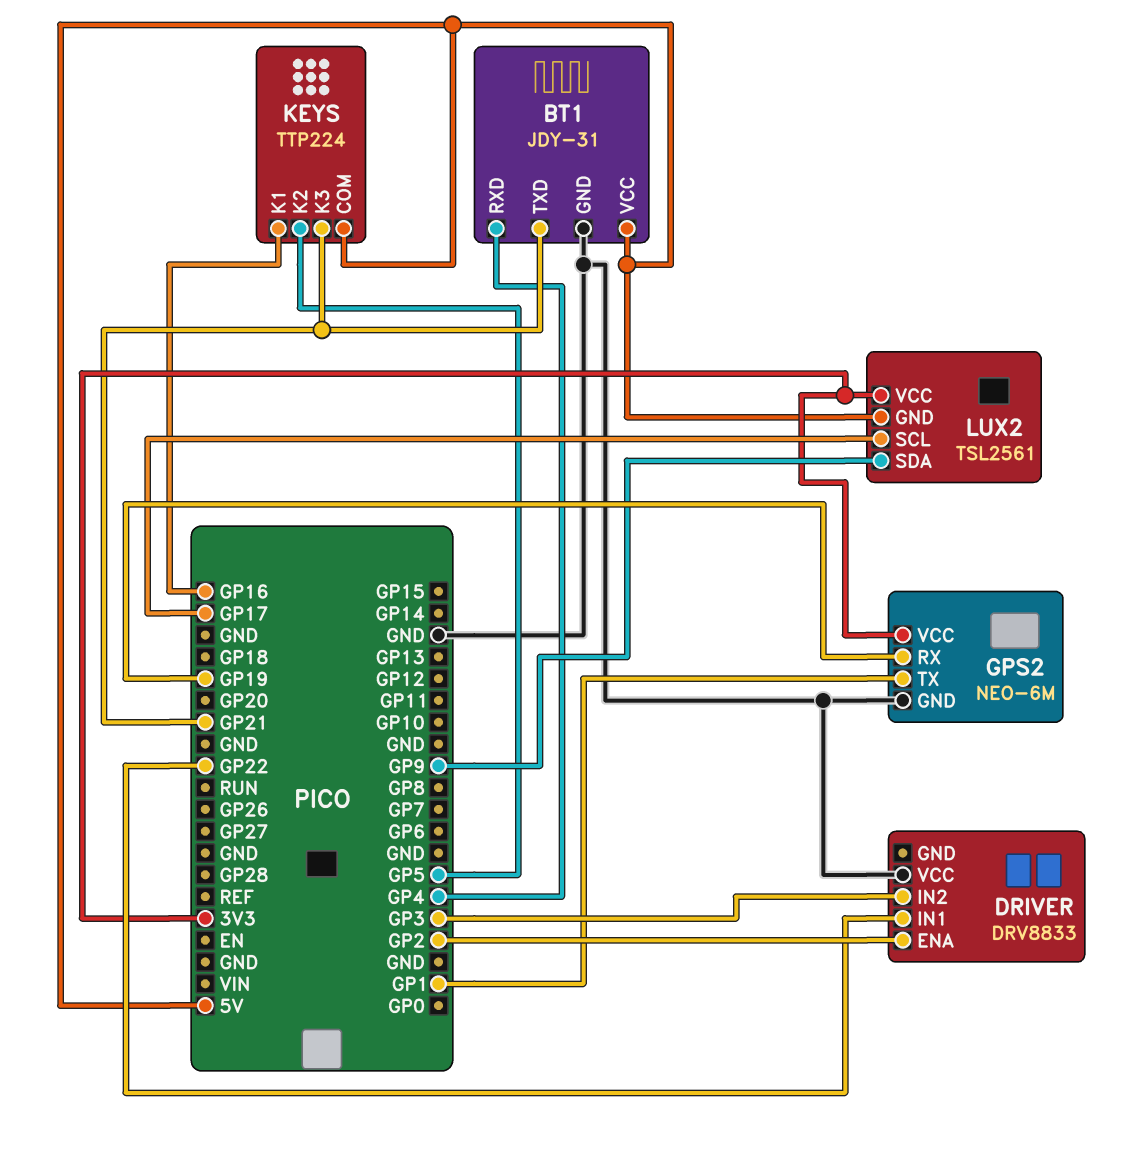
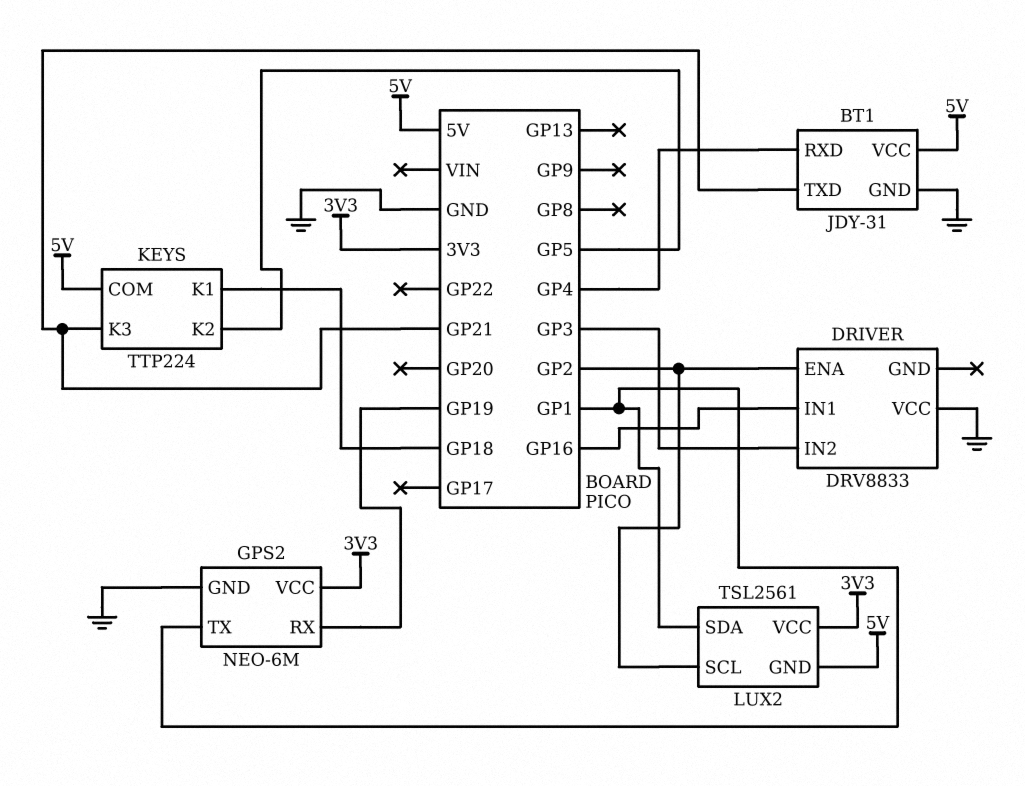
DRIVER pin IN1: GP22 -> GP16
KEYS pin K1: GP16 -> GP18
LUX2 pin SCL: GP17 -> GP2
LUX2 pin SDA: GP9 -> GP1

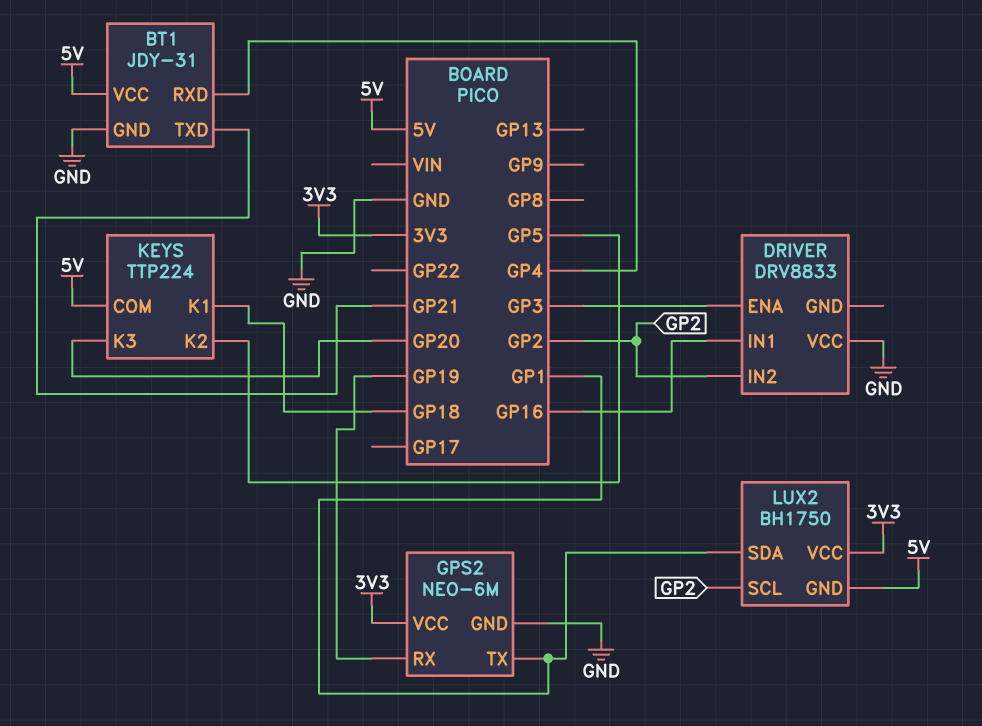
DRIVER pin ENA: GP2 -> GP3
DRIVER pin IN2: GP3 -> GP2
KEYS pin K3: GP21 -> GP20
LUX2: TSL2561 -> BH1750

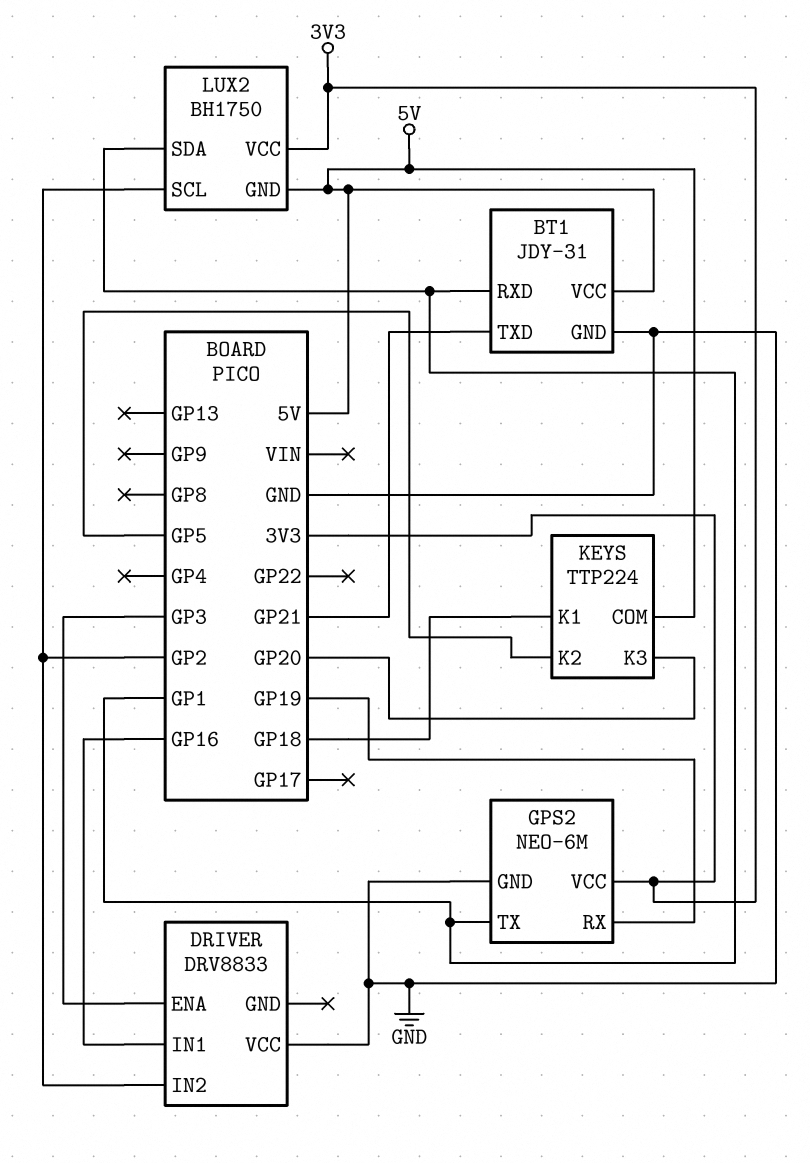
BT1 pin RXD: GP4 -> GP1

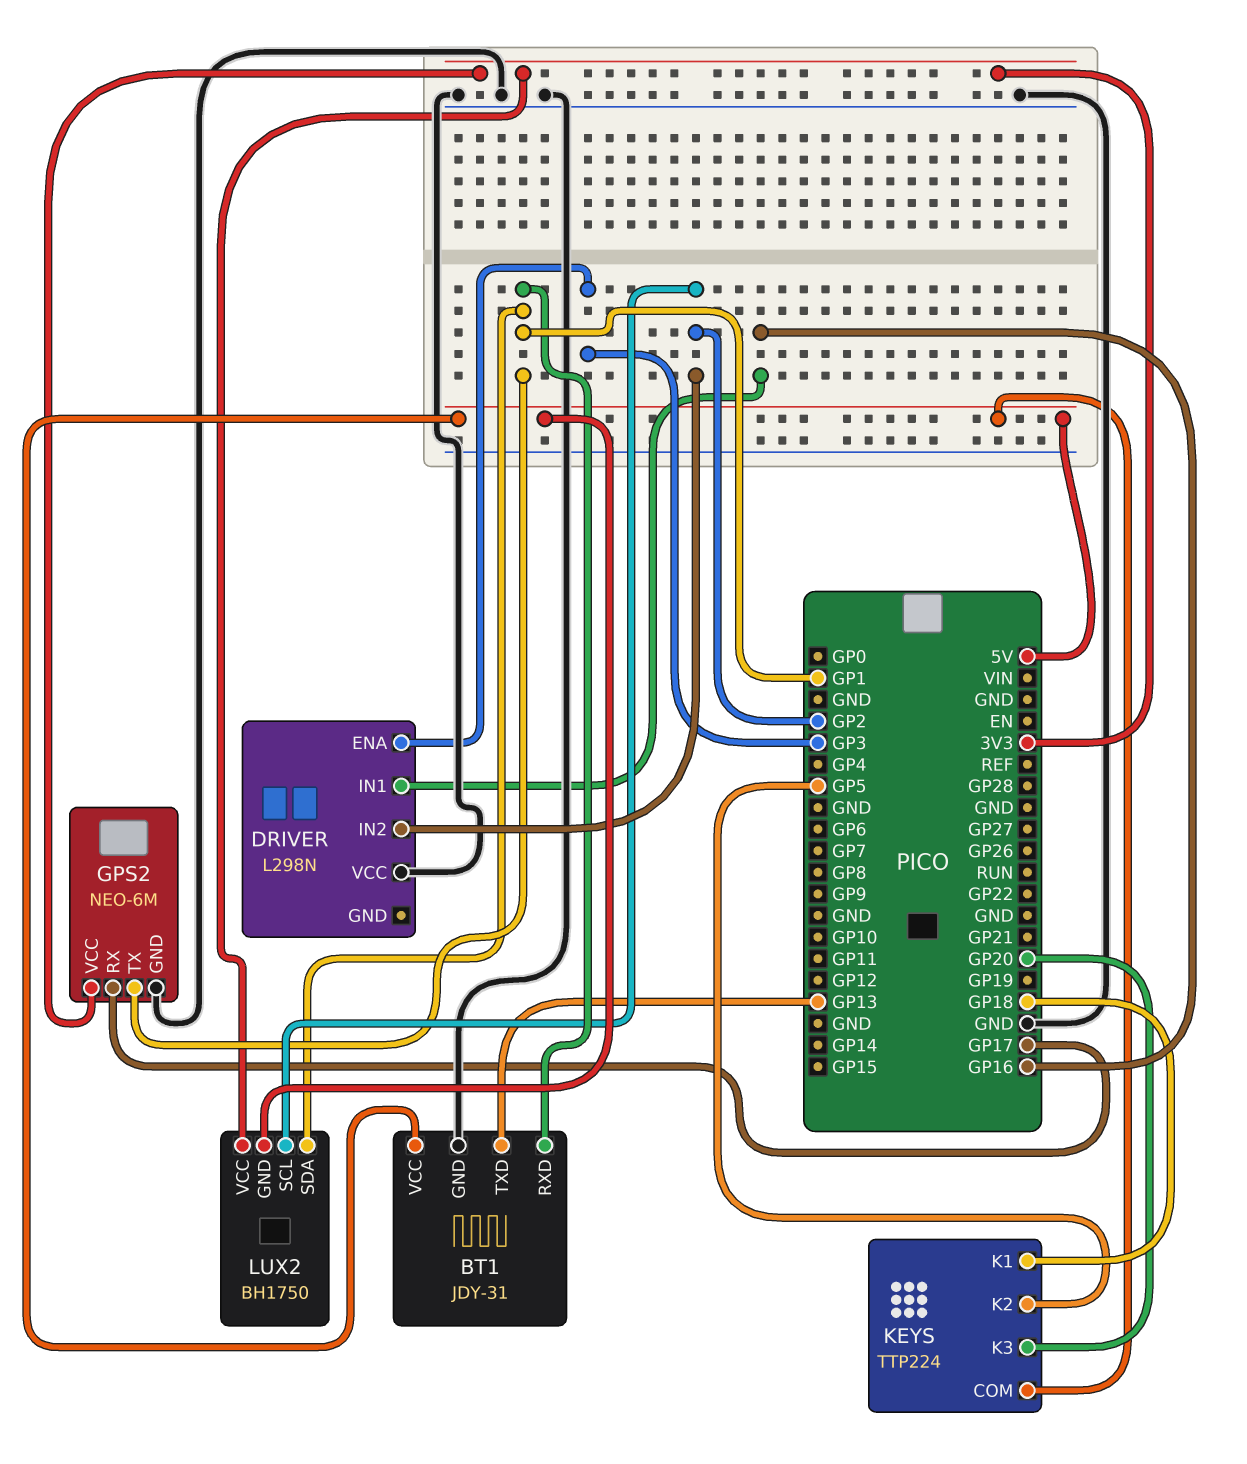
BT1 pin TXD: GP21 -> GP13
DRIVER: DRV8833 -> L298N
GPS2 pin RX: GP19 -> GP17

